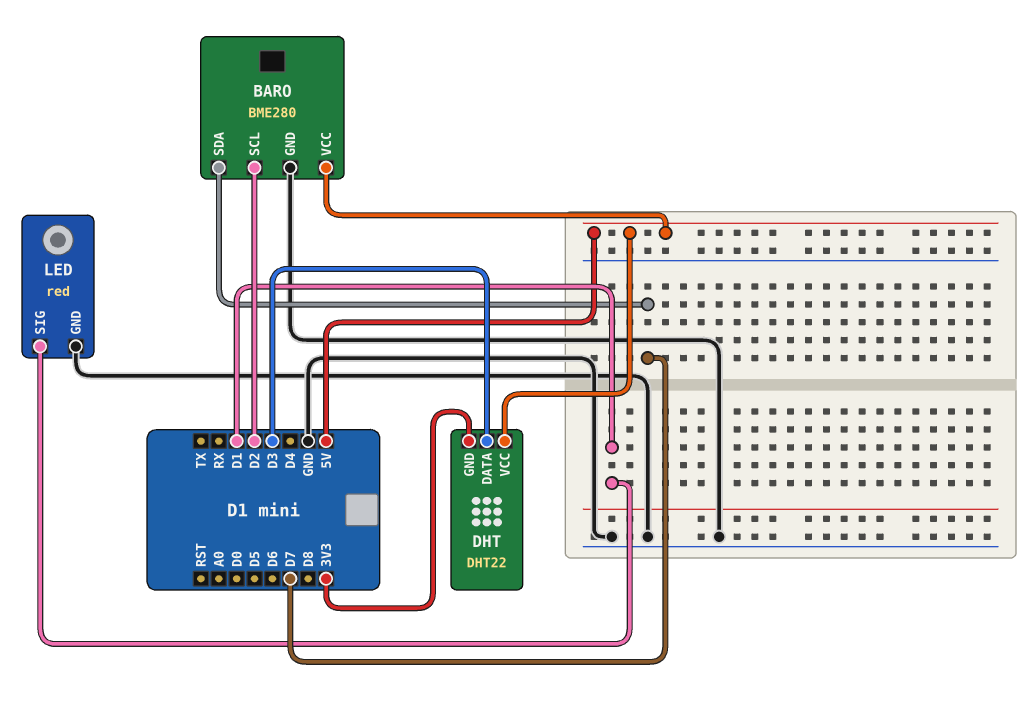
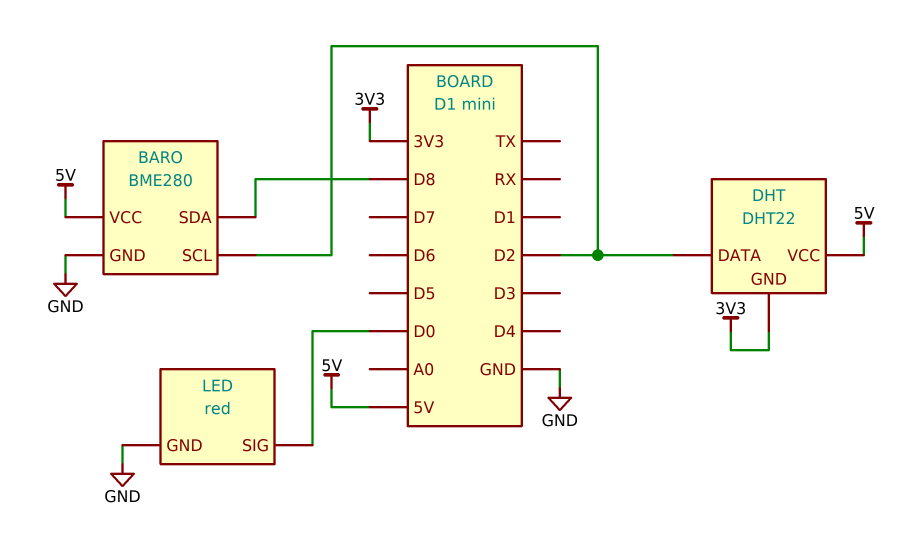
BARO pin SDA: D7 -> D8
DHT pin DATA: D3 -> D2
LED pin SIG: D1 -> D0

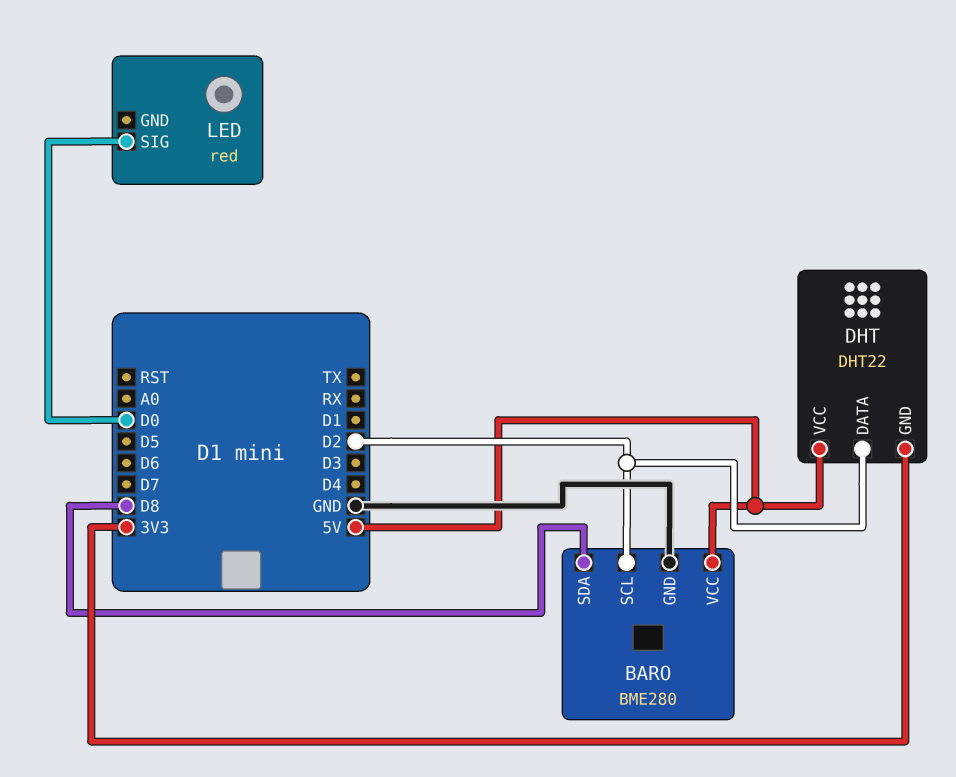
LED pin GND: GND -> none

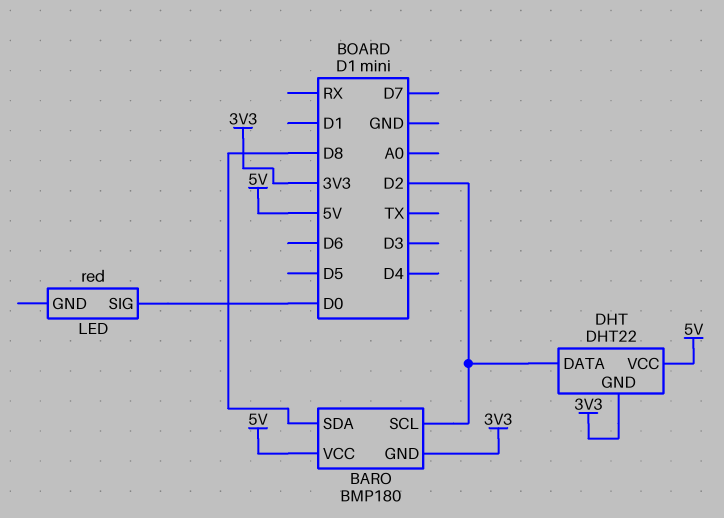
BARO: BME280 -> BMP180
BARO pin GND: GND -> 3V3

